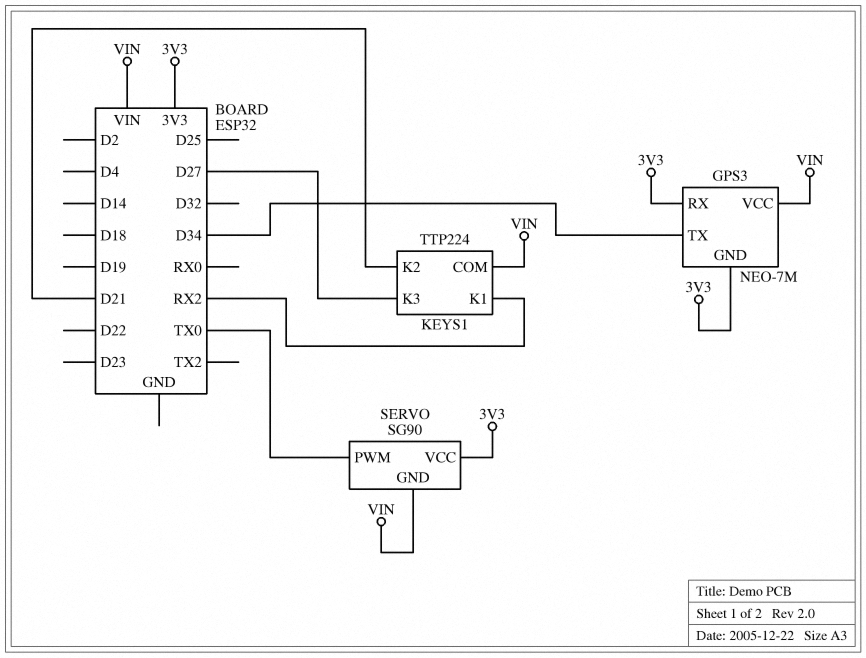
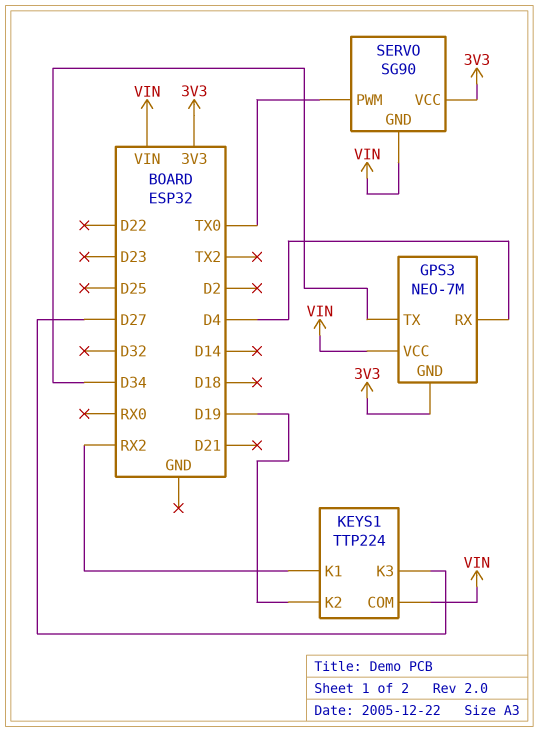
GPS3 pin RX: 3V3 -> D4
KEYS1 pin K2: D21 -> D19

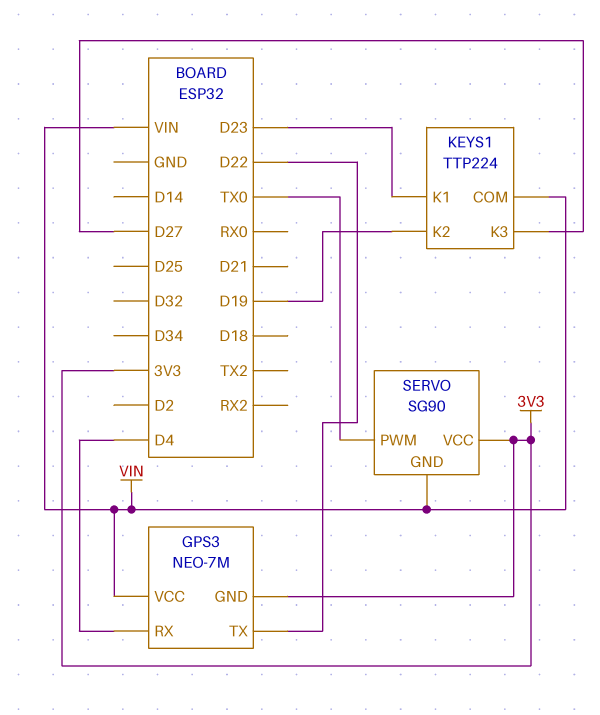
GPS3 pin TX: D34 -> D22
KEYS1 pin K1: RX2 -> D23

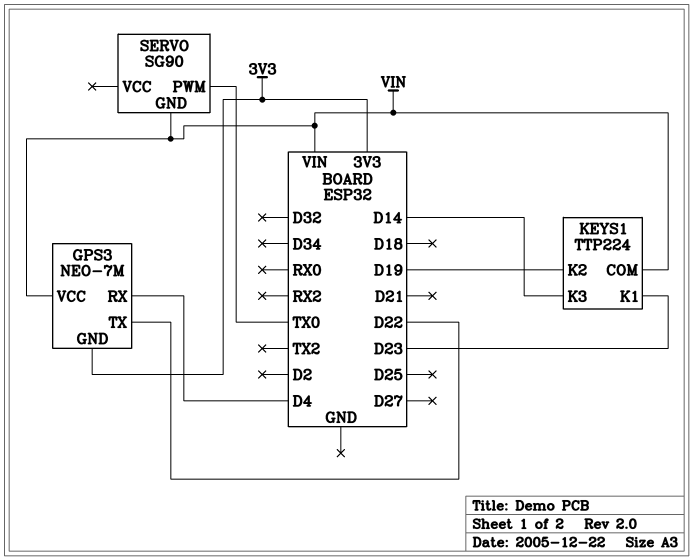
KEYS1 pin K3: D27 -> D14
SERVO pin VCC: 3V3 -> none

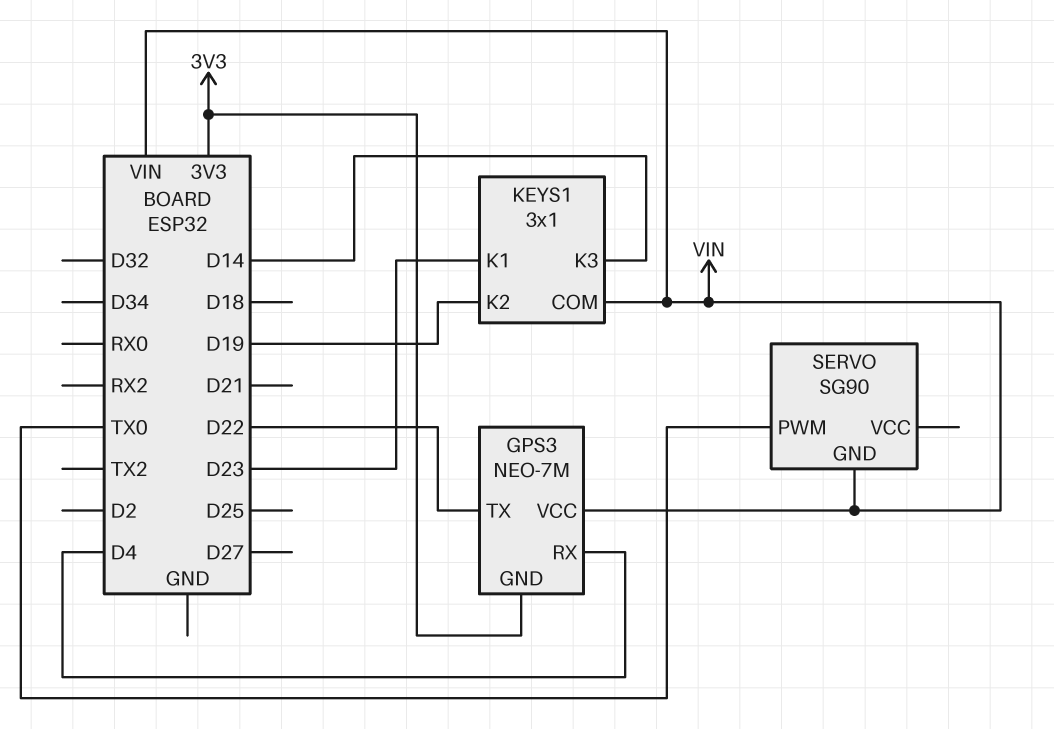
KEYS1: TTP224 -> 3x1

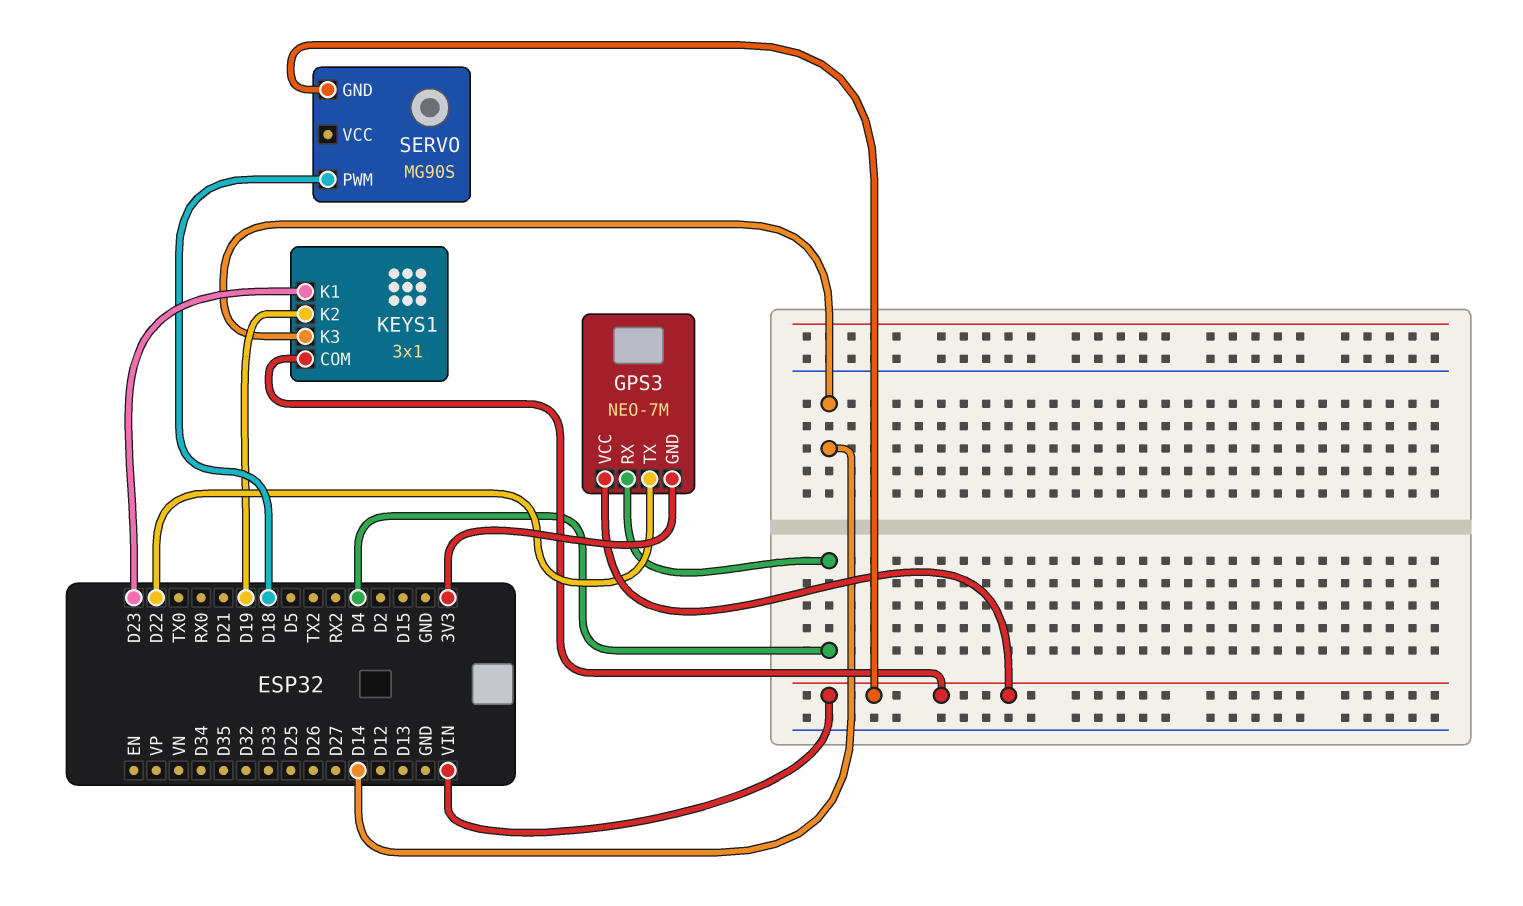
SERVO: SG90 -> MG90S
SERVO pin PWM: TX0 -> D18

